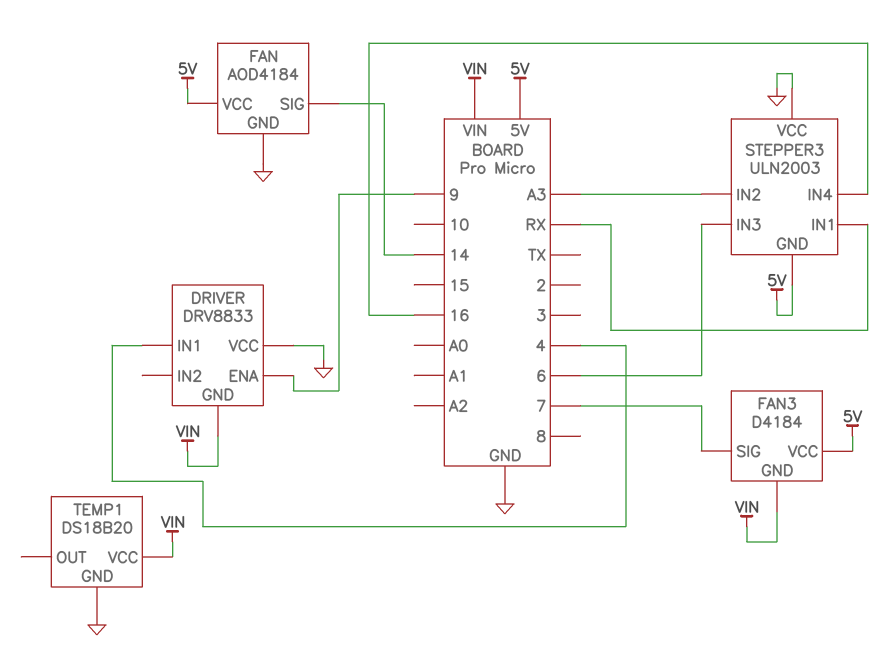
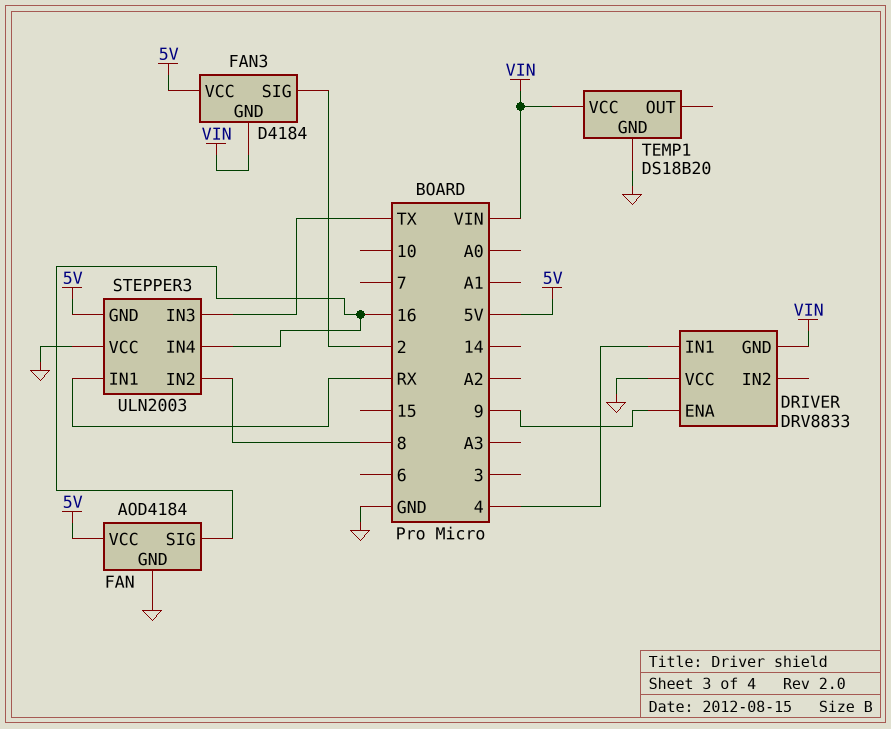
FAN pin SIG: 14 -> 16
FAN3 pin SIG: 7 -> 2
STEPPER3 pin IN2: A3 -> 8
STEPPER3 pin IN3: 6 -> TX

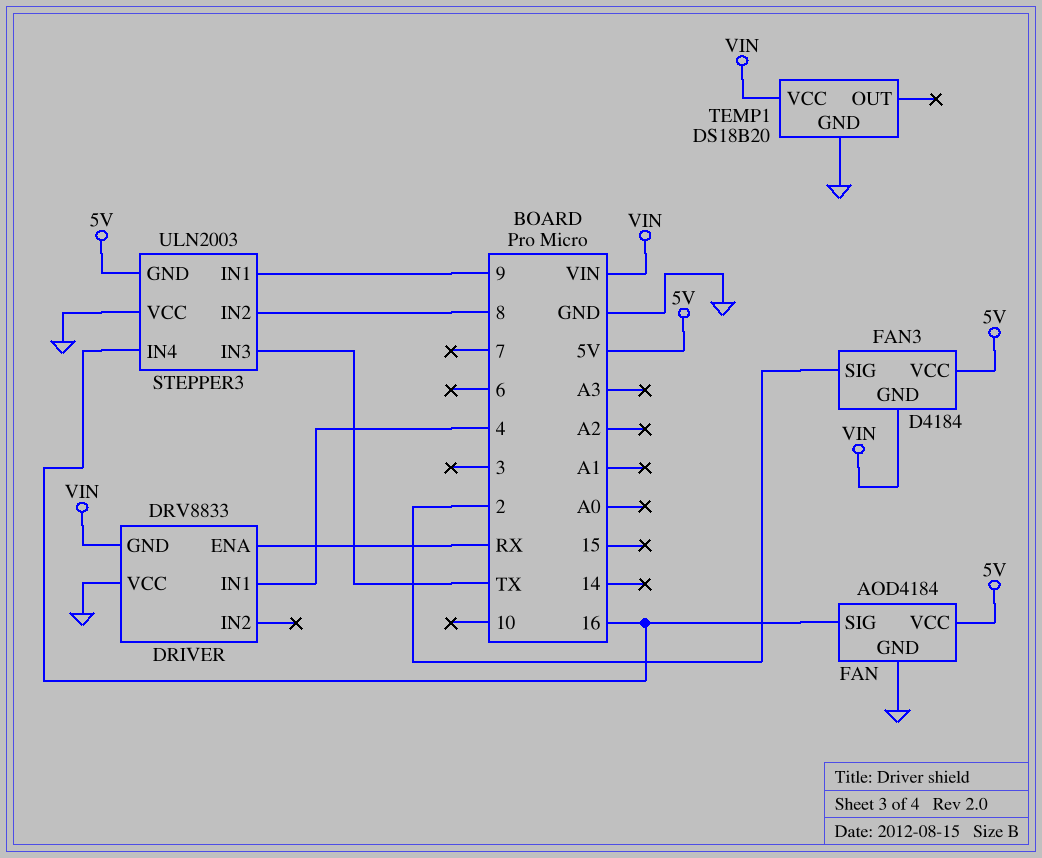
DRIVER pin ENA: 9 -> RX
STEPPER3 pin IN1: RX -> 9

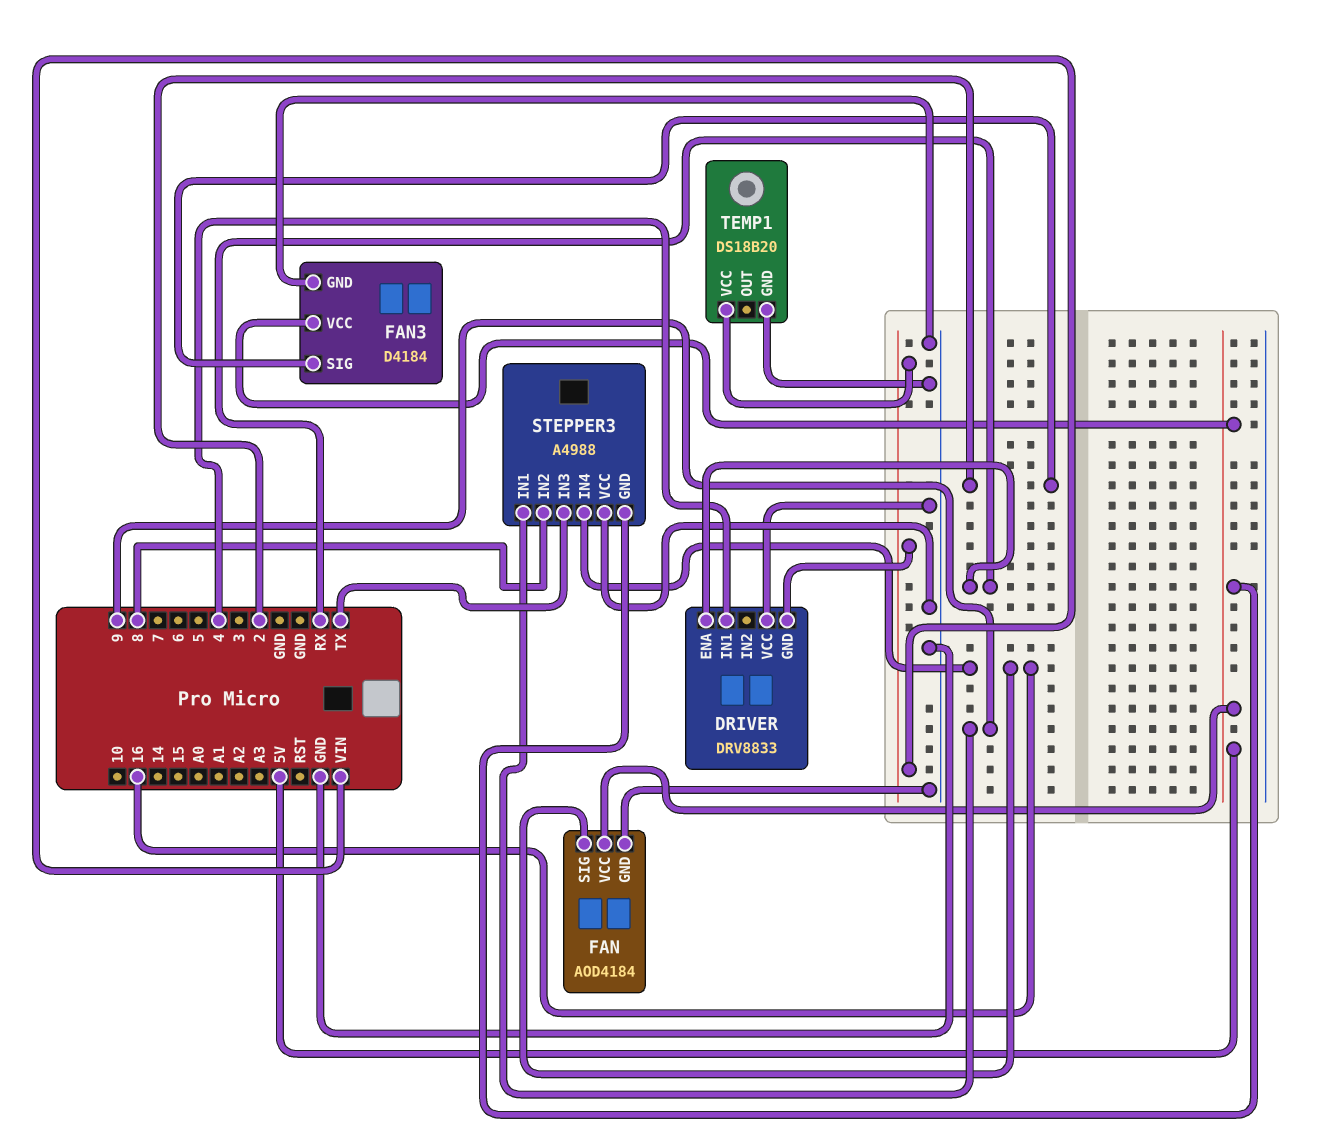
FAN3 pin GND: VIN -> GND
STEPPER3: ULN2003 -> A4988

